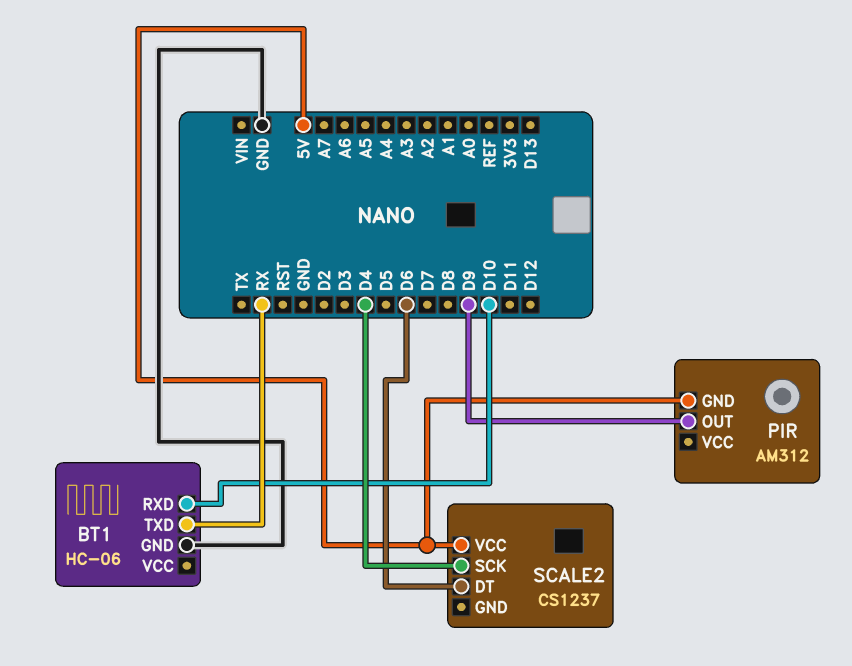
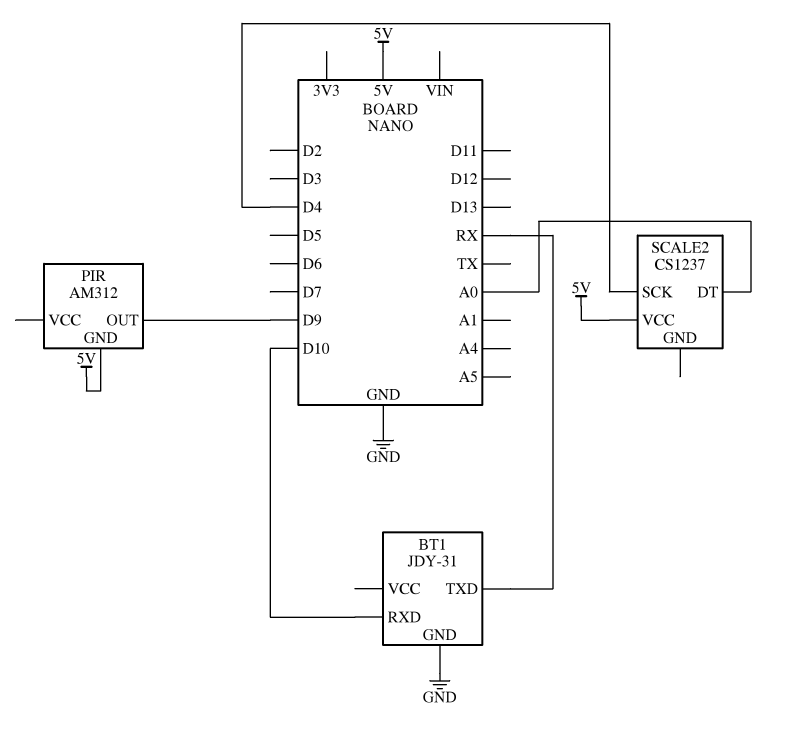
BT1: HC-06 -> JDY-31
SCALE2 pin DT: D6 -> A0

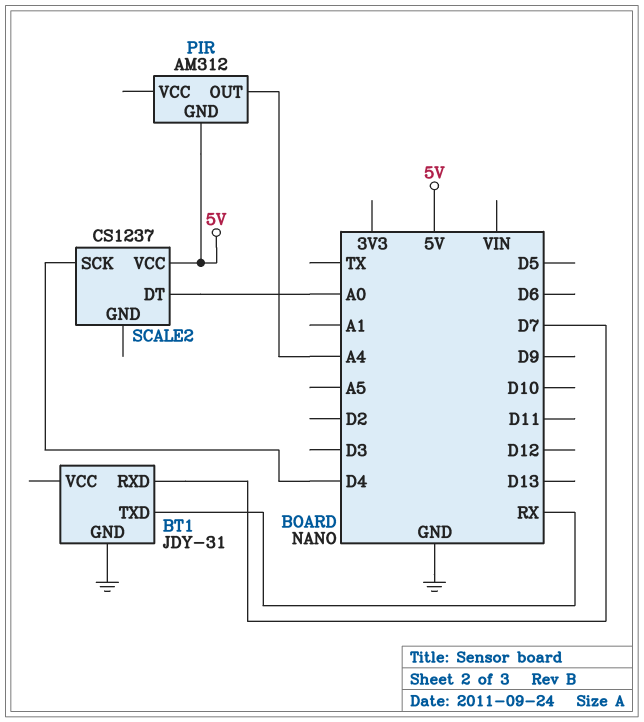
BT1 pin RXD: D10 -> D7
PIR pin OUT: D9 -> A4

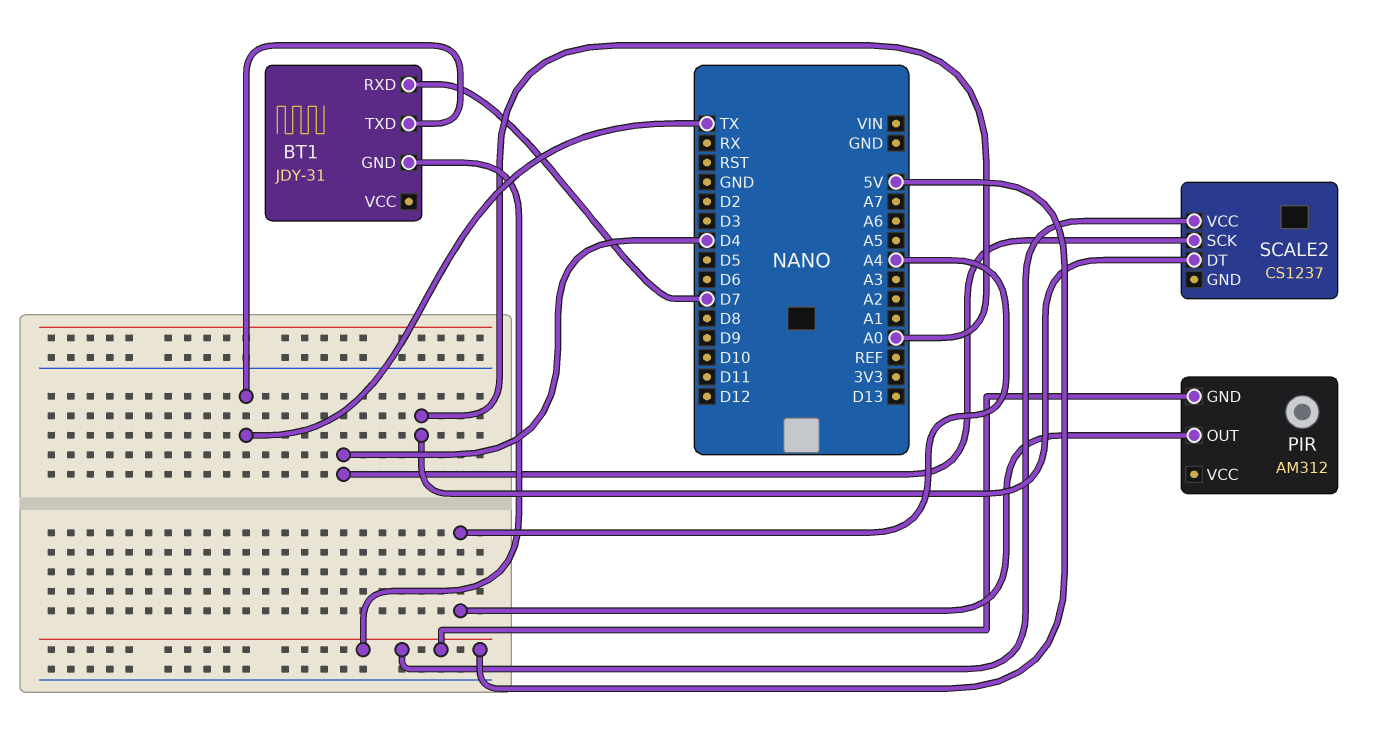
BT1 pin GND: GND -> 5V
BT1 pin TXD: RX -> TX

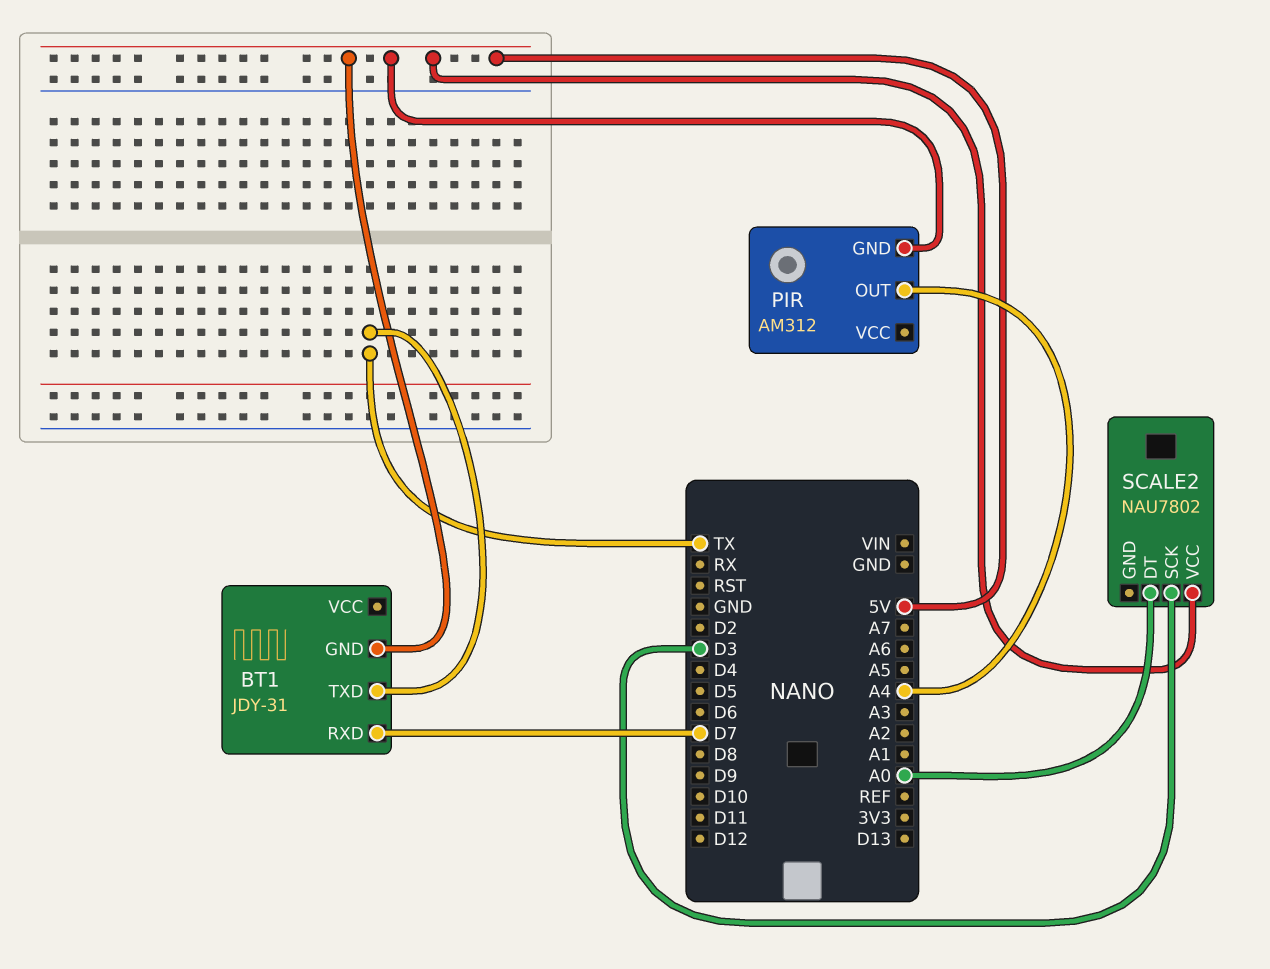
SCALE2: CS1237 -> NAU7802
SCALE2 pin SCK: D4 -> D3

